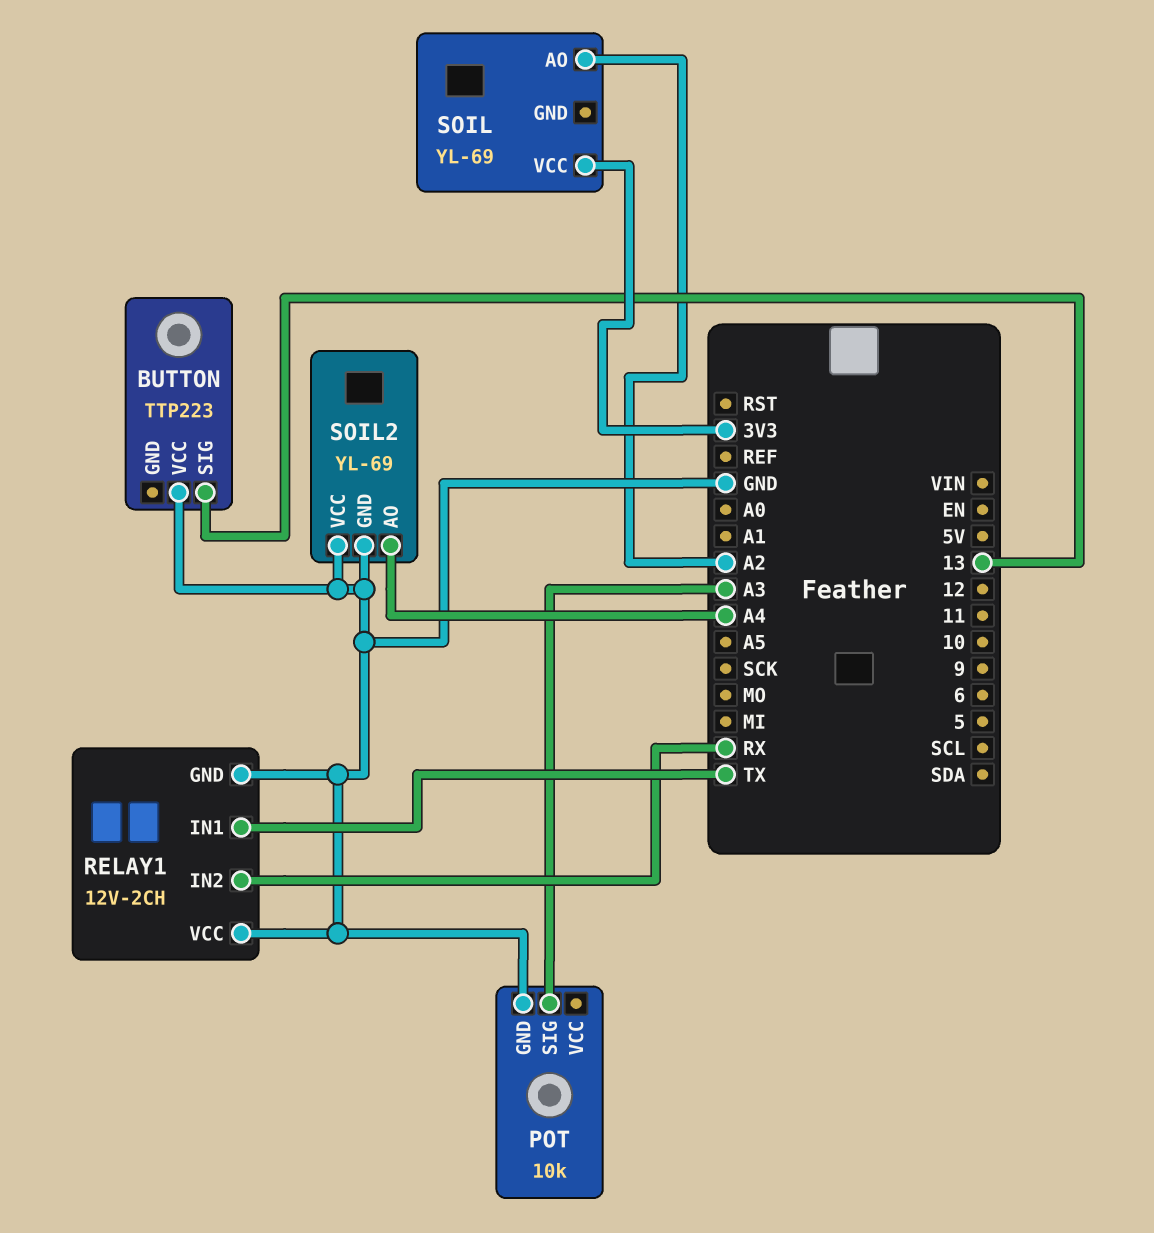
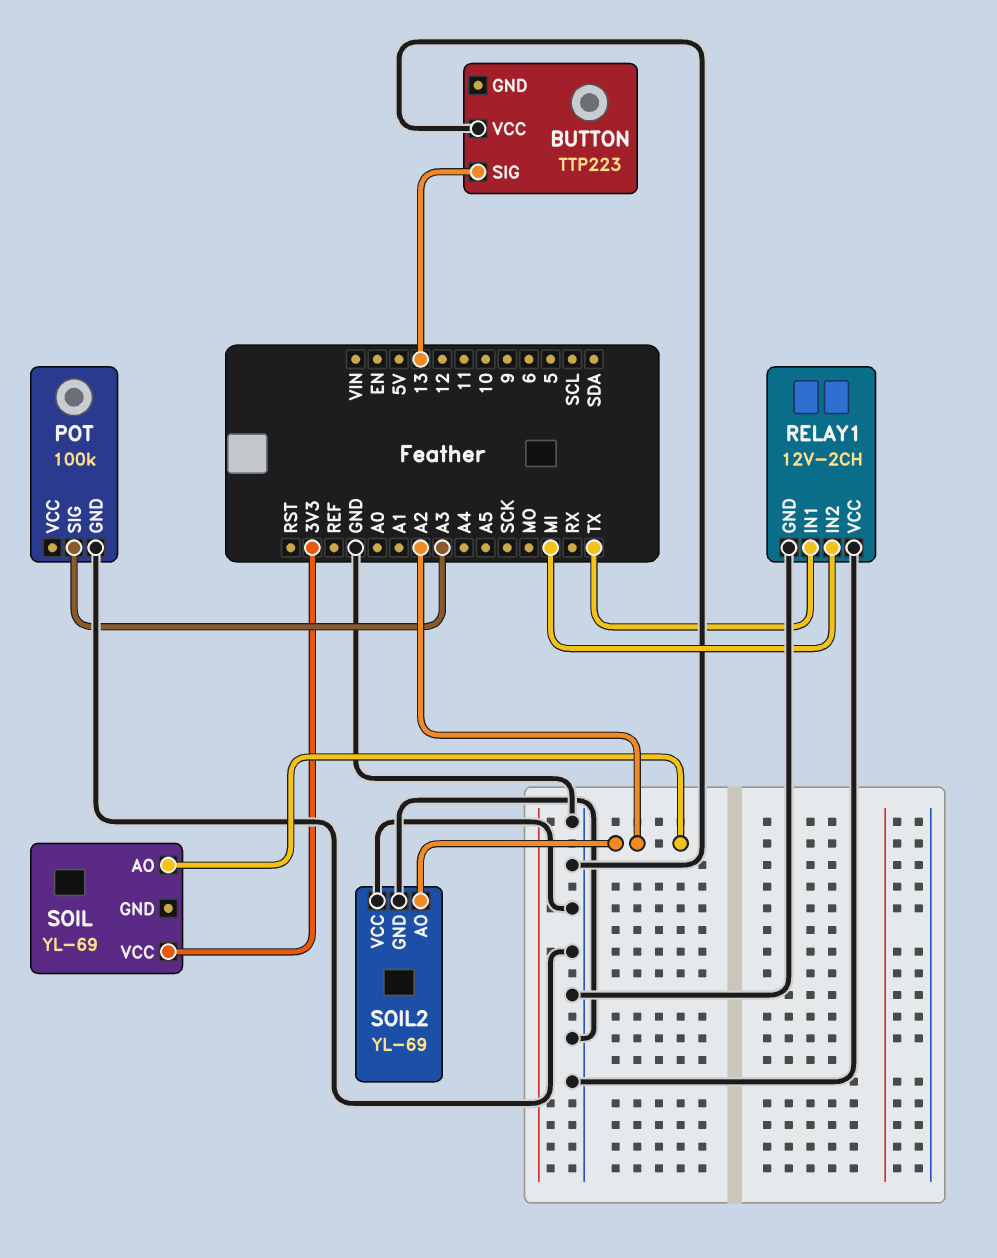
POT: 10k -> 100k
RELAY1 pin IN2: RX -> MI
SOIL2 pin AO: A4 -> A2

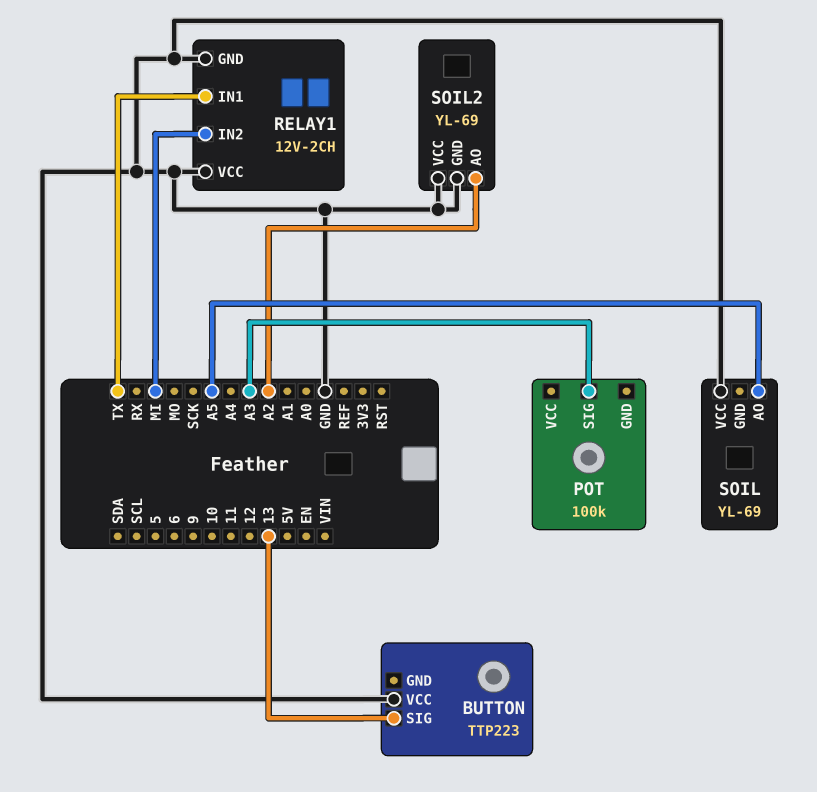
POT pin GND: GND -> none
SOIL pin AO: A2 -> A5
SOIL pin VCC: 3V3 -> GND

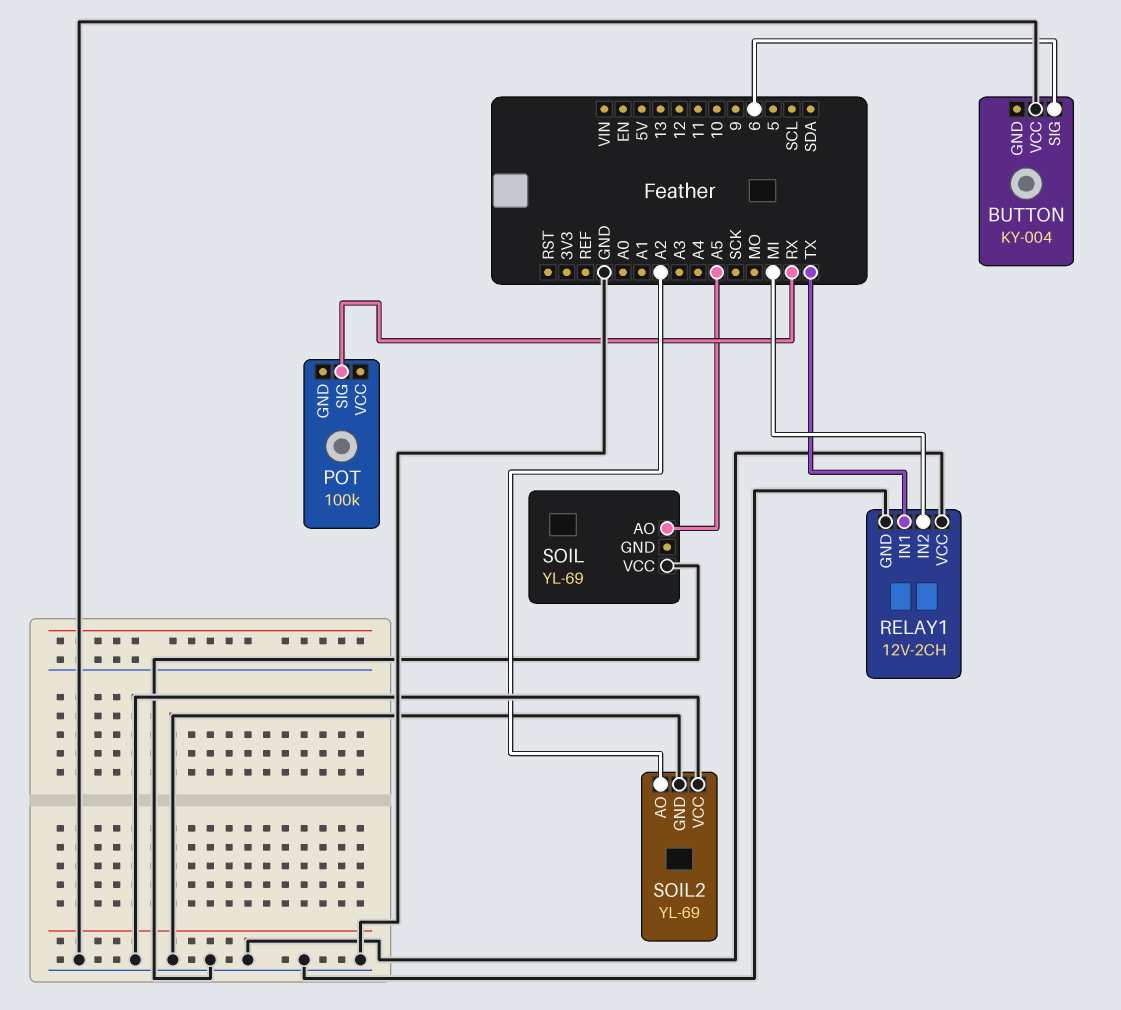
BUTTON: TTP223 -> KY-004
BUTTON pin SIG: 13 -> 6
POT pin SIG: A3 -> RX

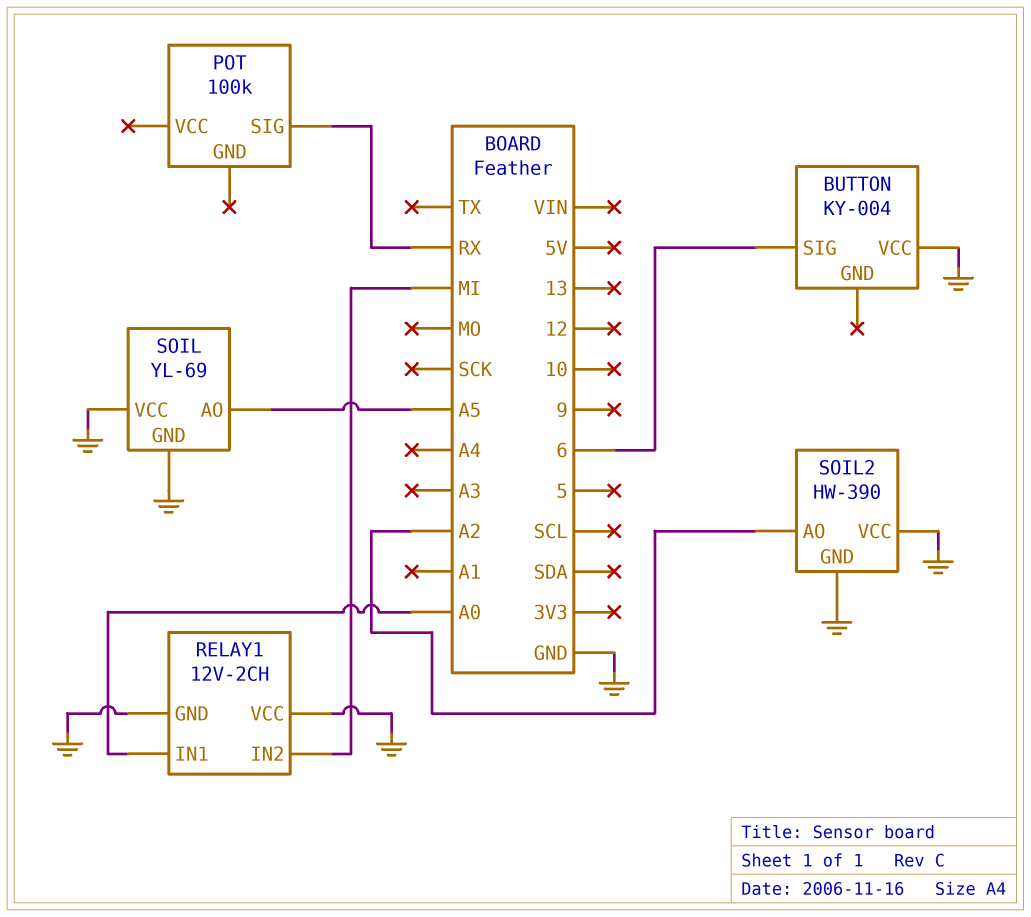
RELAY1 pin IN1: TX -> A0
SOIL pin GND: none -> GND
SOIL2: YL-69 -> HW-390

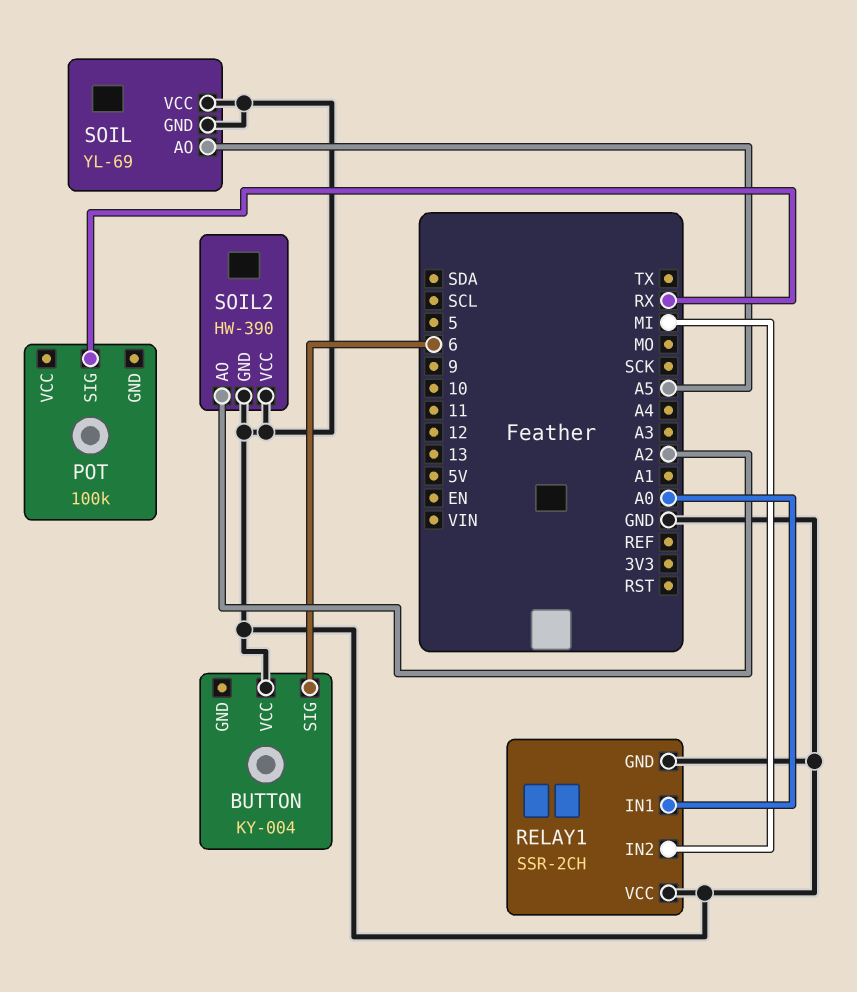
RELAY1: 12V-2CH -> SSR-2CH

